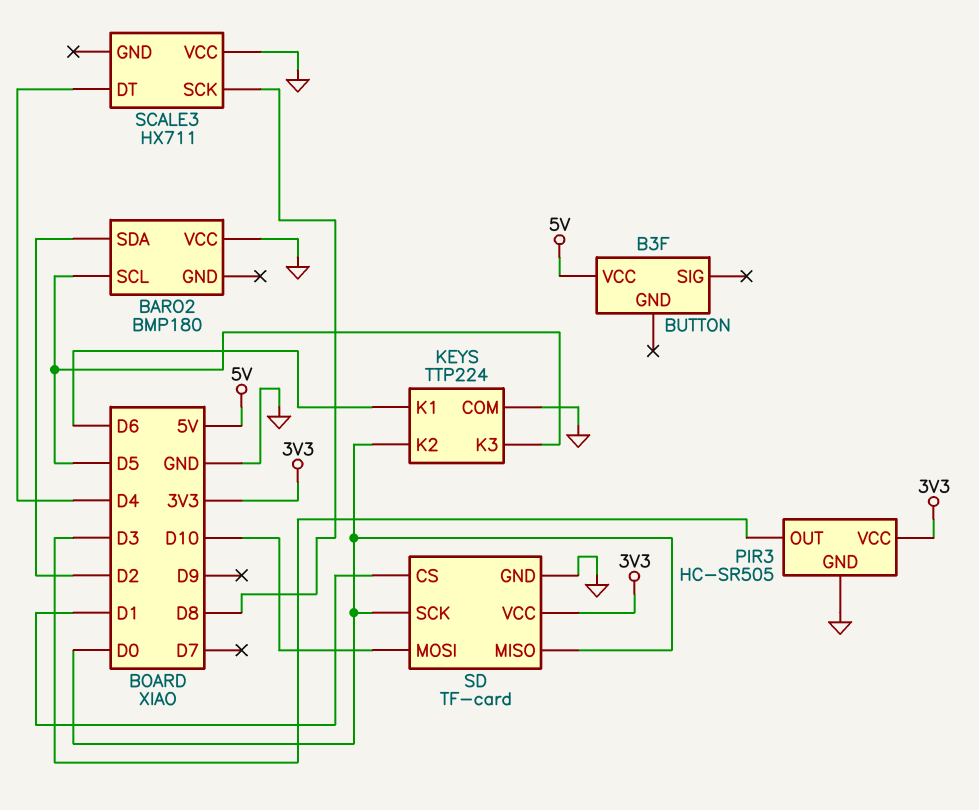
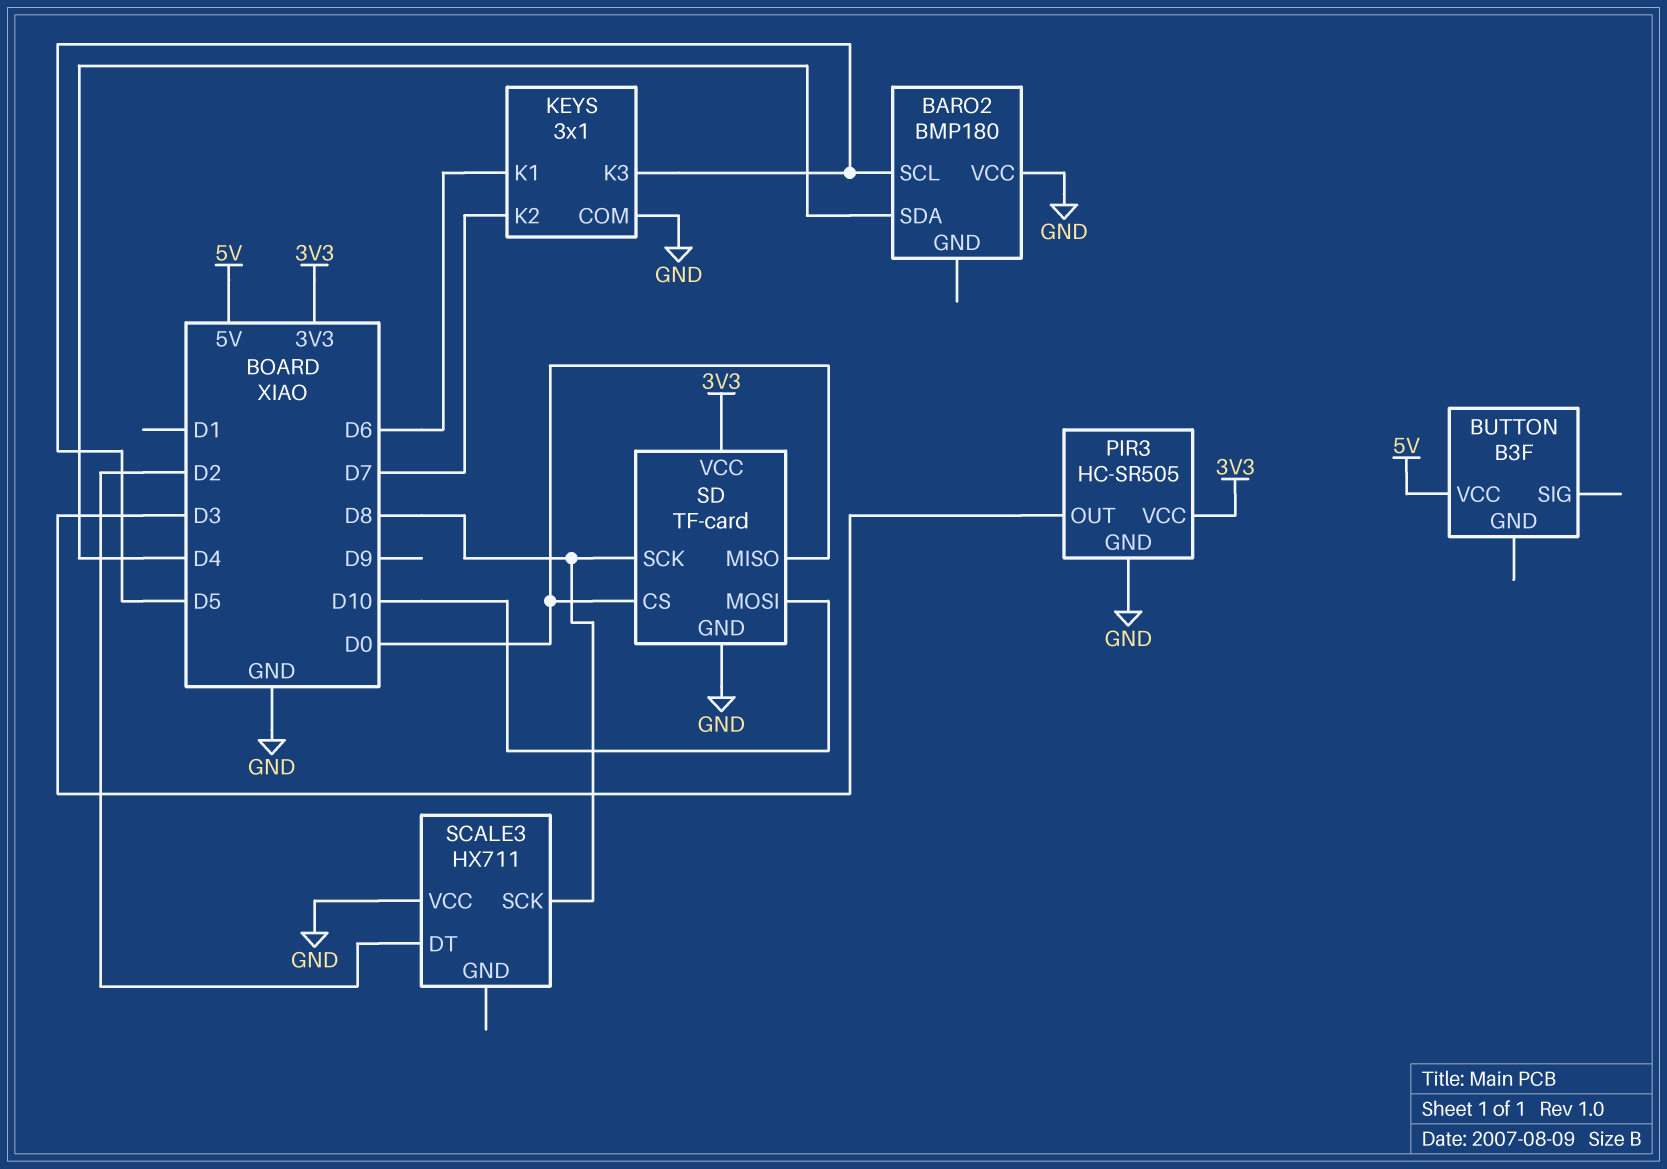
BARO2 pin SDA: D2 -> D4
KEYS: TTP224 -> 3x1
KEYS pin K2: D0 -> D7
SCALE3 pin DT: D4 -> D2
SD pin CS: D1 -> D0
SD pin SCK: D0 -> D8

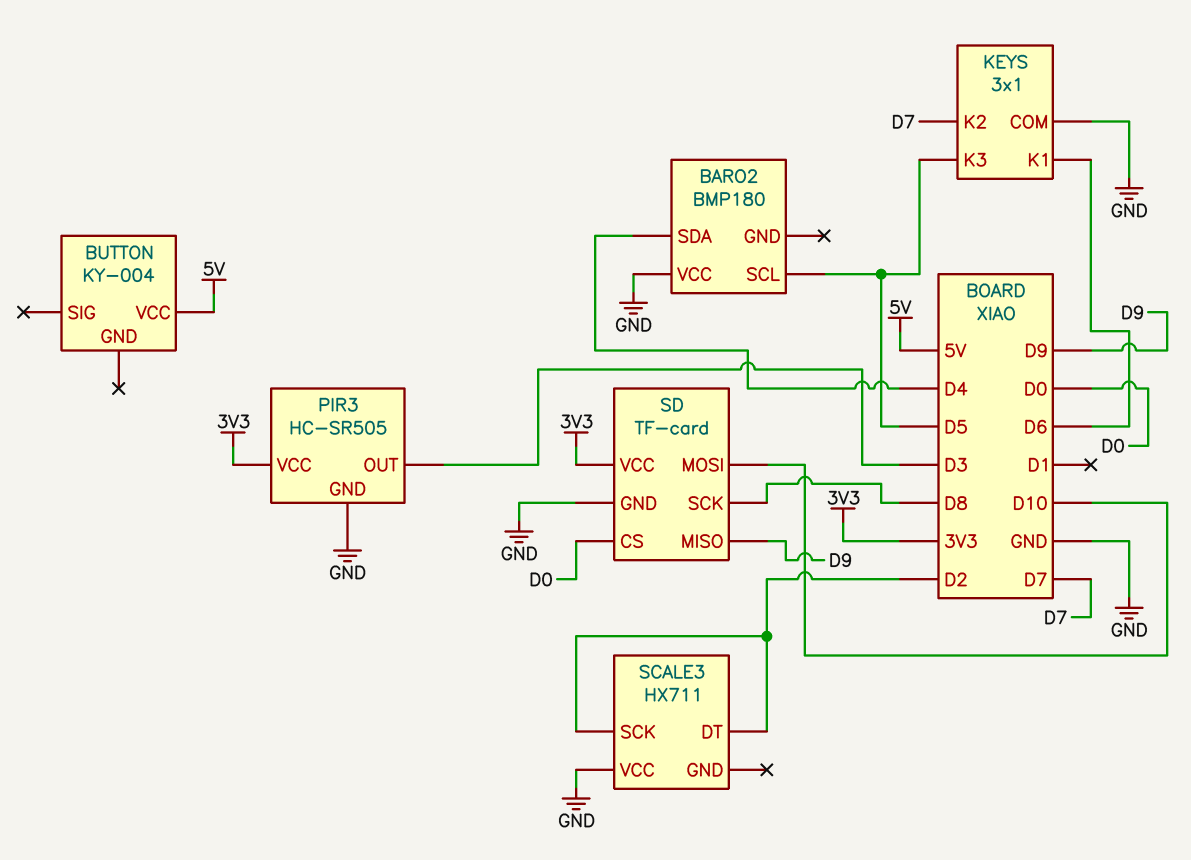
BUTTON: B3F -> KY-004
SCALE3 pin SCK: D8 -> D2
SD pin MISO: D0 -> D9

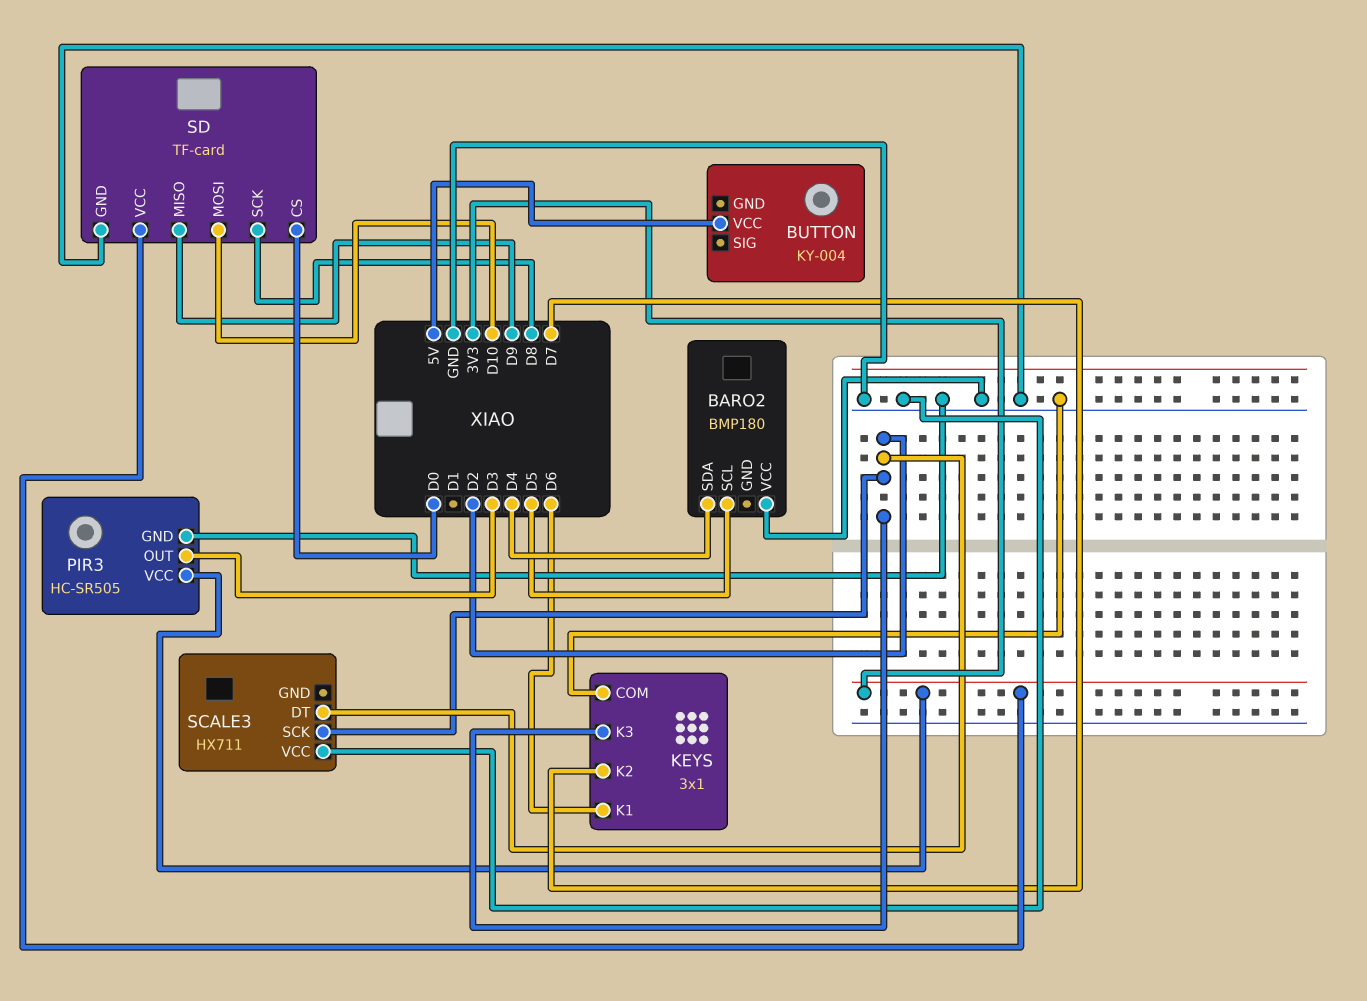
KEYS pin K3: D5 -> D2

